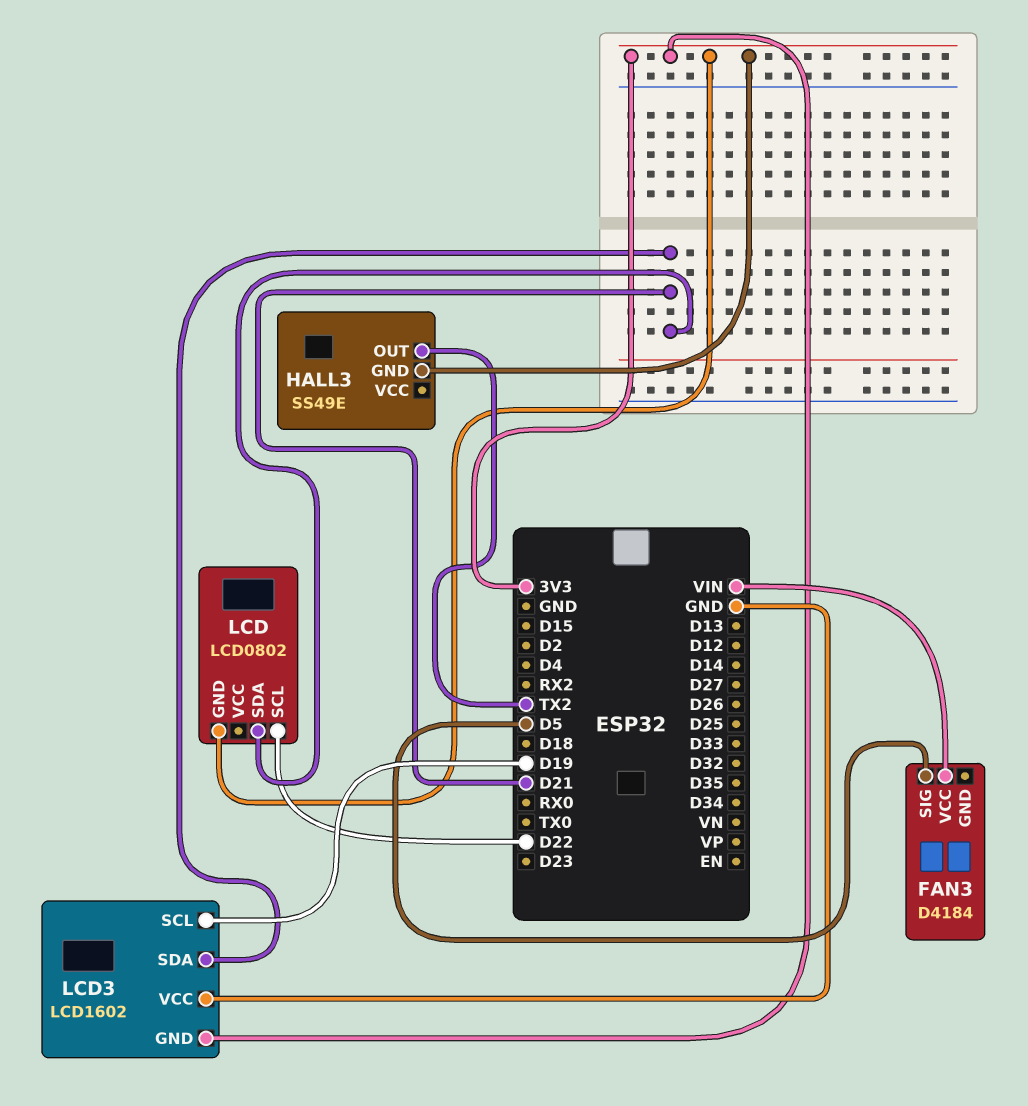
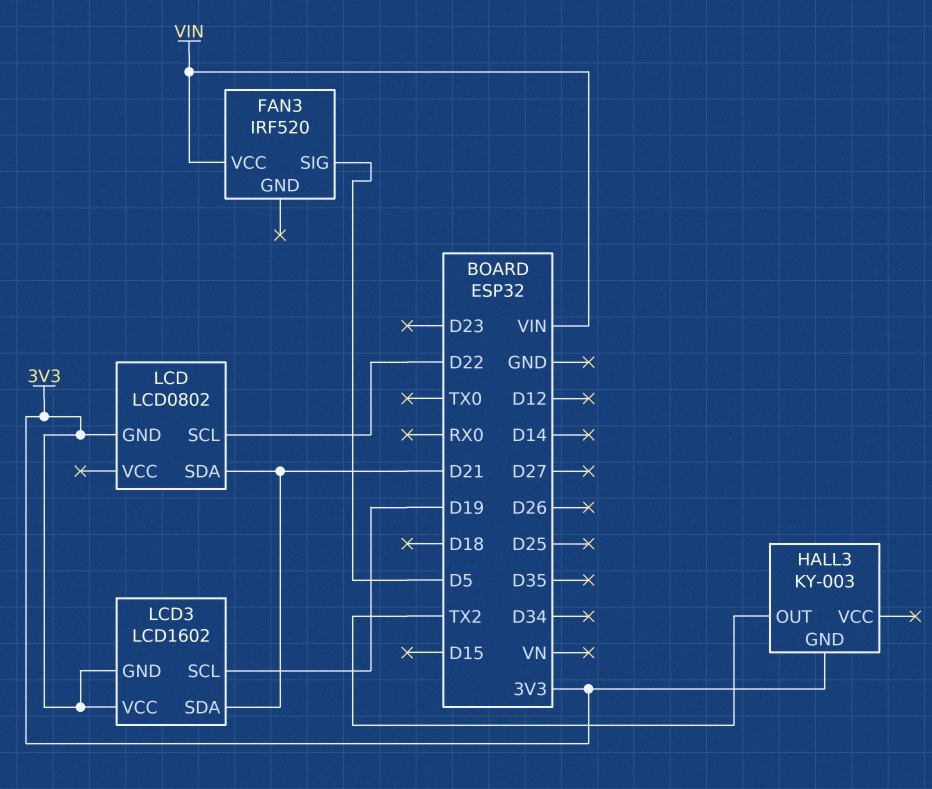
FAN3: D4184 -> IRF520
HALL3: SS49E -> KY-003
LCD3 pin VCC: GND -> 3V3

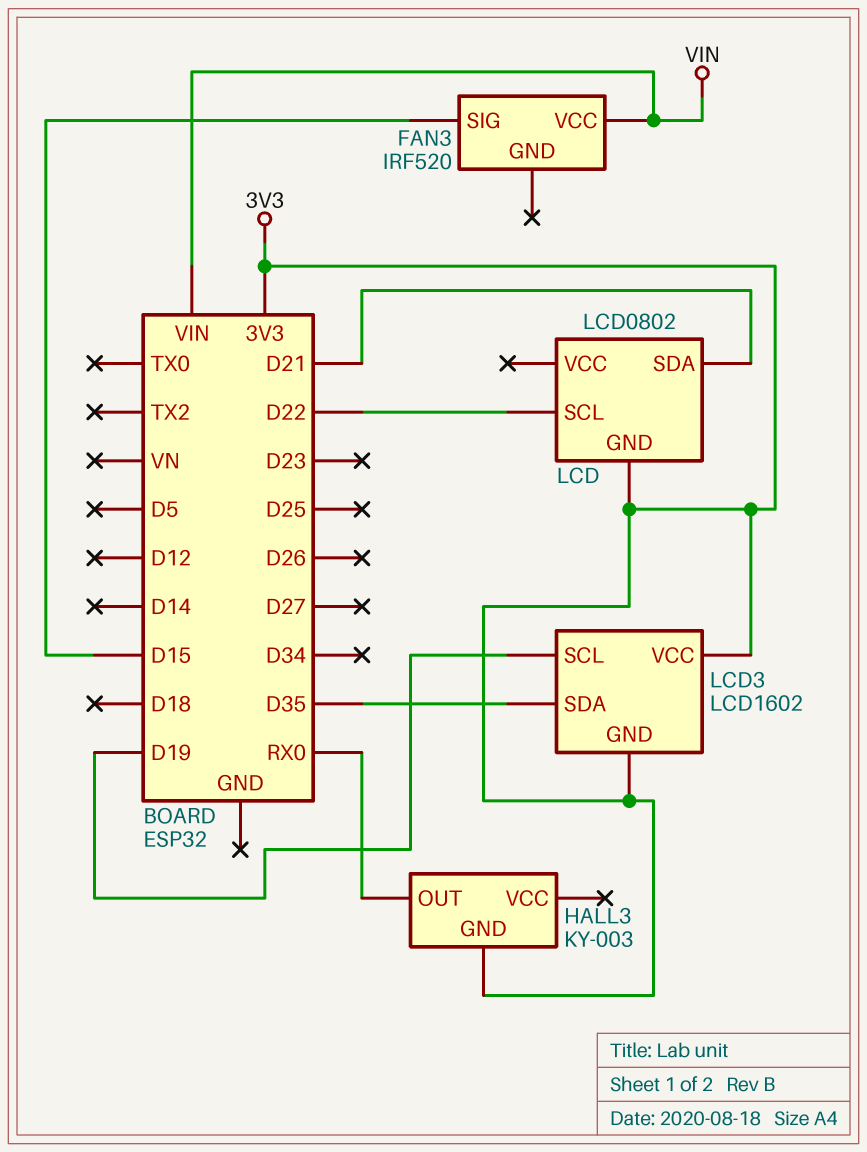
FAN3 pin SIG: D5 -> D15
HALL3 pin OUT: TX2 -> RX0
LCD3 pin SDA: D21 -> D35

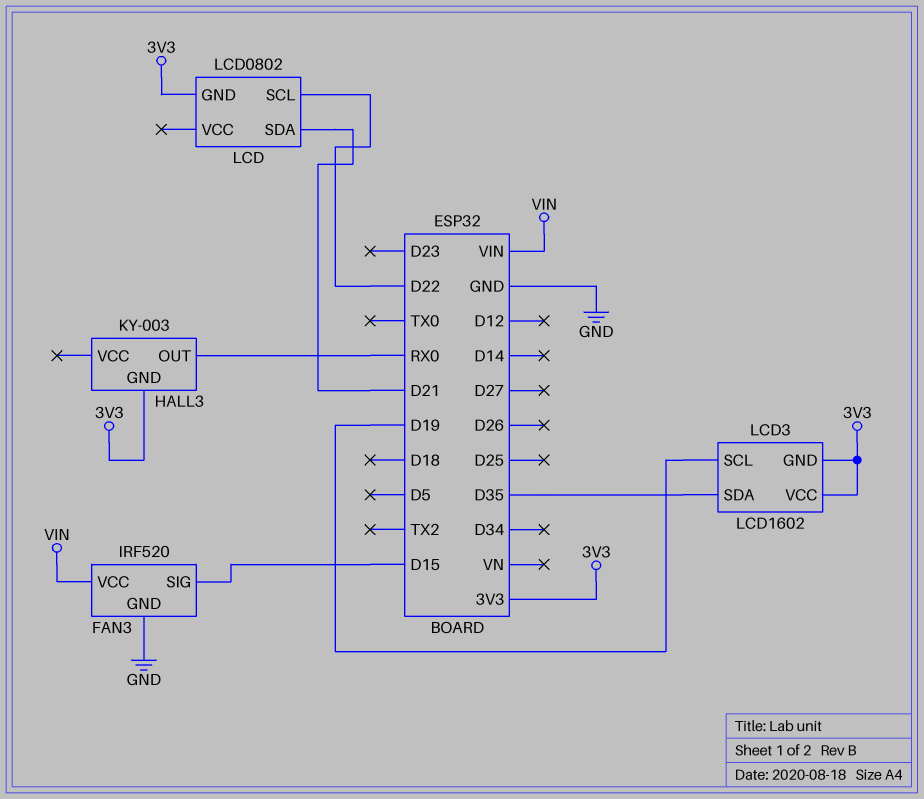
FAN3 pin GND: none -> GND

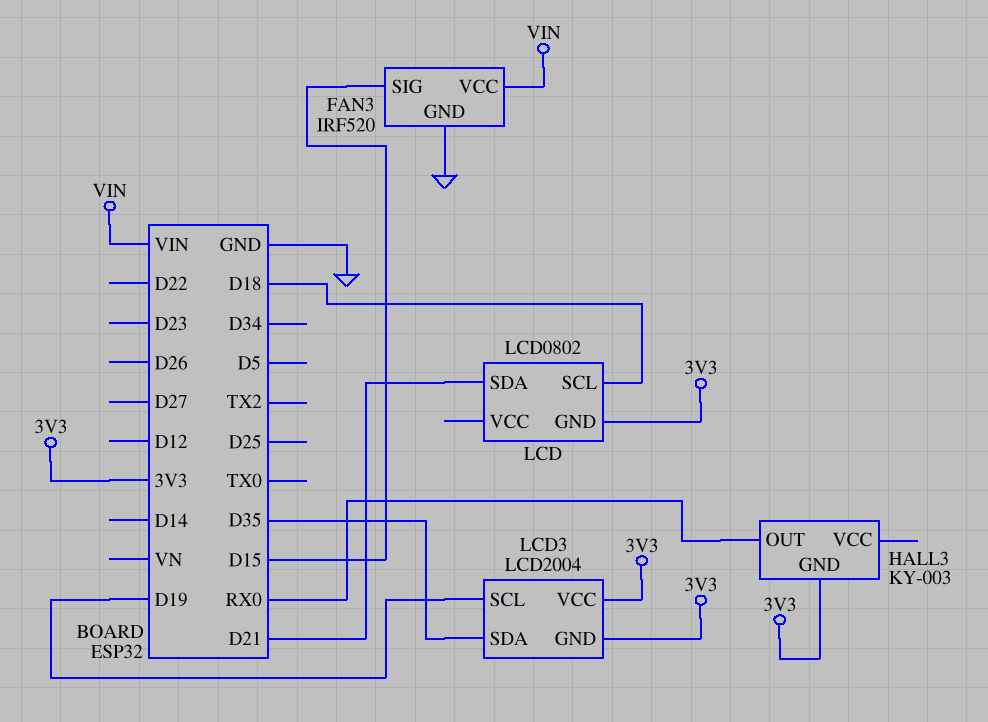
LCD pin SCL: D22 -> D18
LCD3: LCD1602 -> LCD2004

